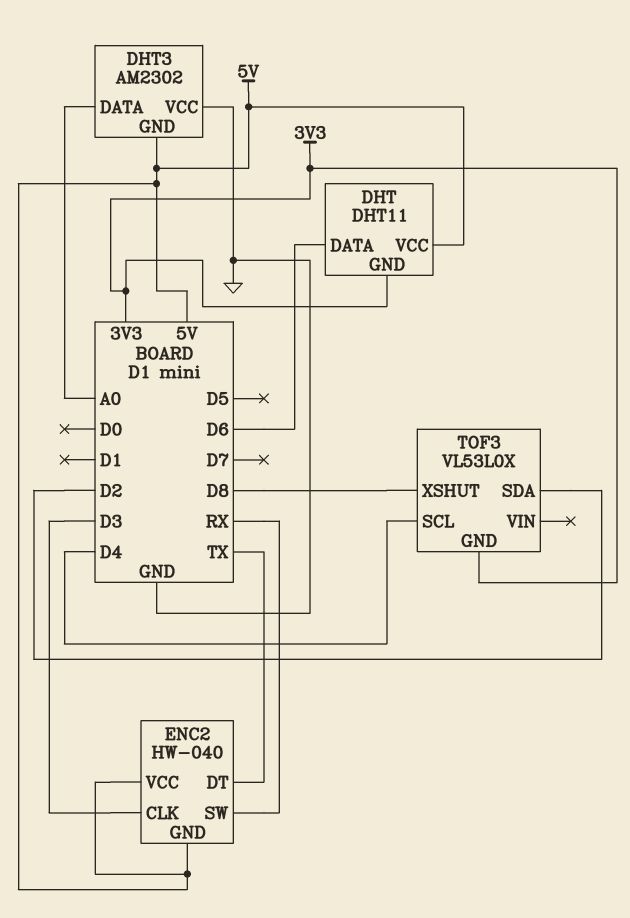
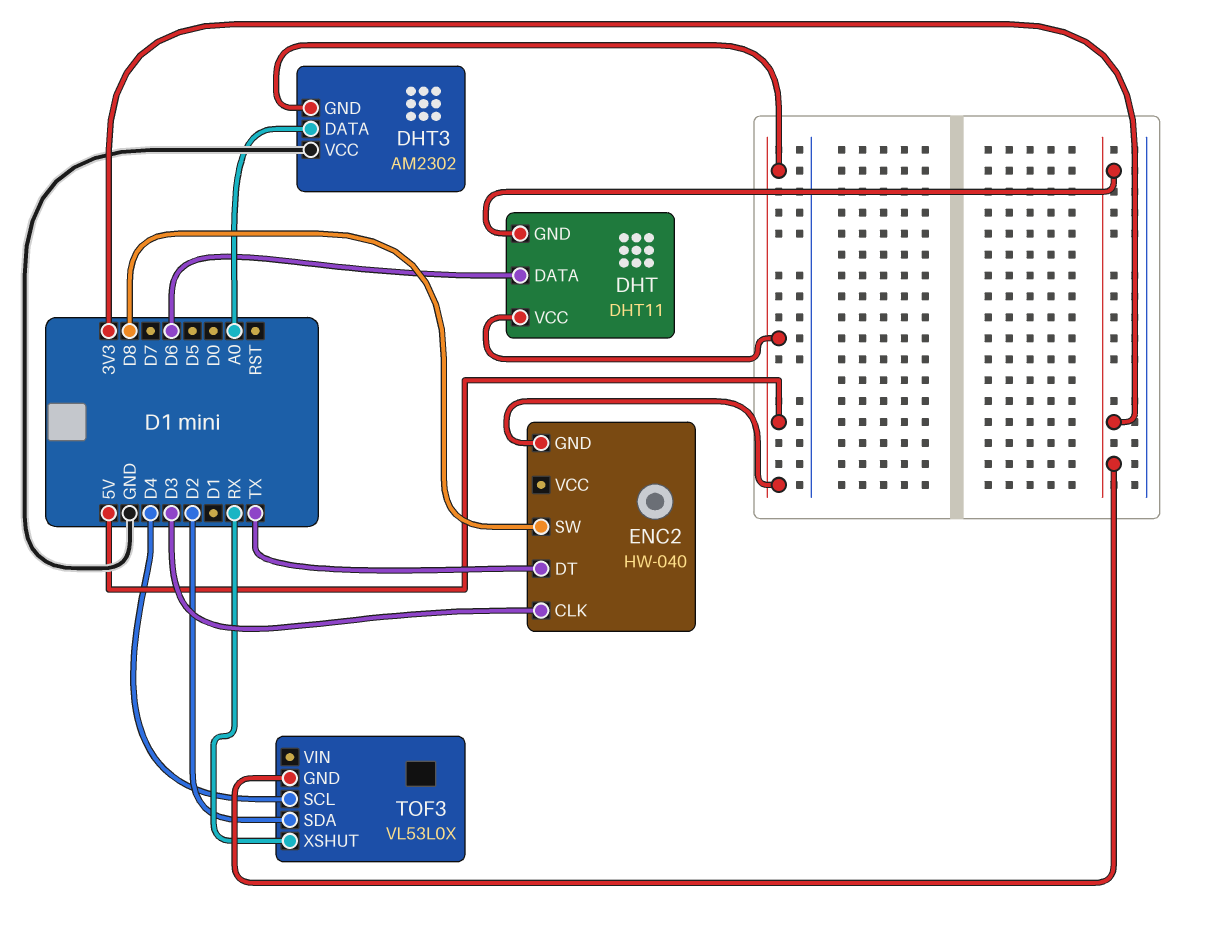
ENC2 pin SW: RX -> D8
ENC2 pin VCC: 5V -> none
TOF3 pin XSHUT: D8 -> RX

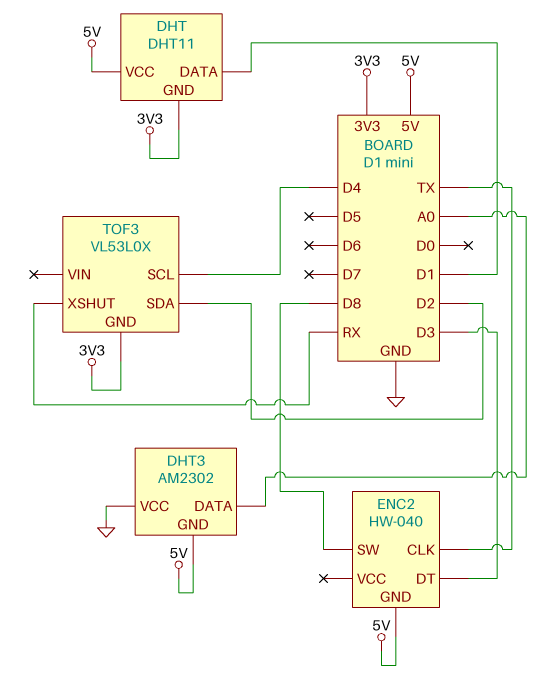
DHT pin DATA: D6 -> D1
ENC2 pin CLK: D3 -> TX
ENC2 pin DT: TX -> D3

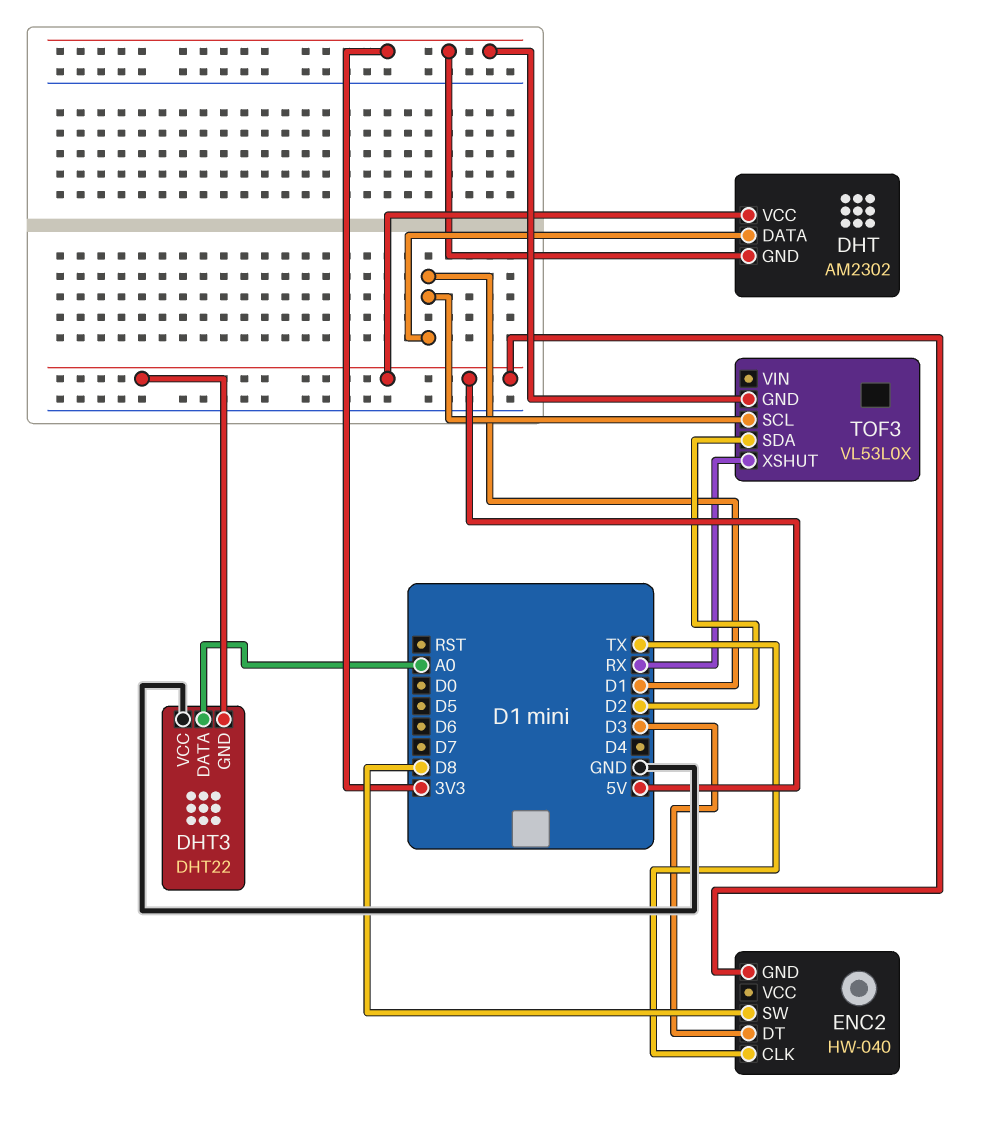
DHT: DHT11 -> AM2302
DHT3: AM2302 -> DHT22
TOF3 pin SCL: D4 -> D1

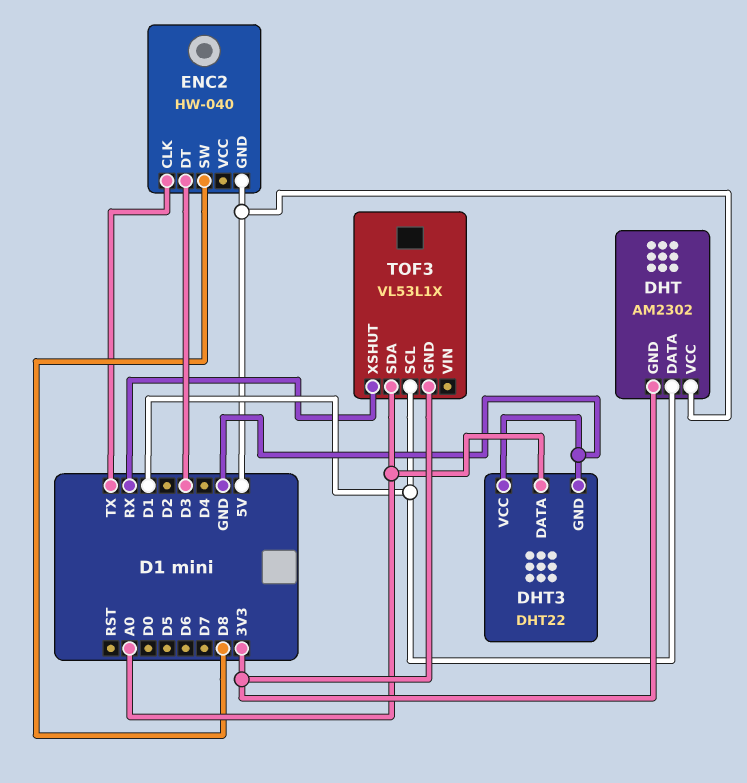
DHT3 pin GND: 5V -> GND
TOF3: VL53L0X -> VL53L1X
TOF3 pin SDA: D2 -> A0

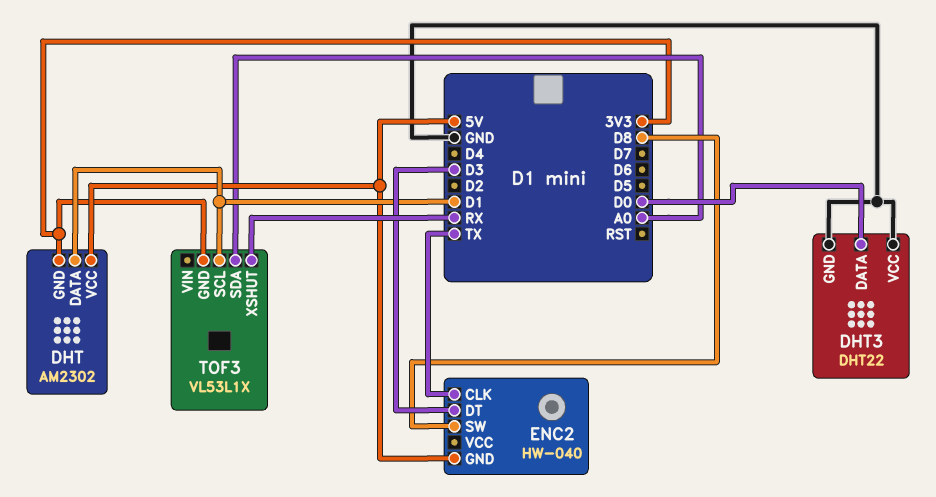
DHT3 pin DATA: A0 -> D0

